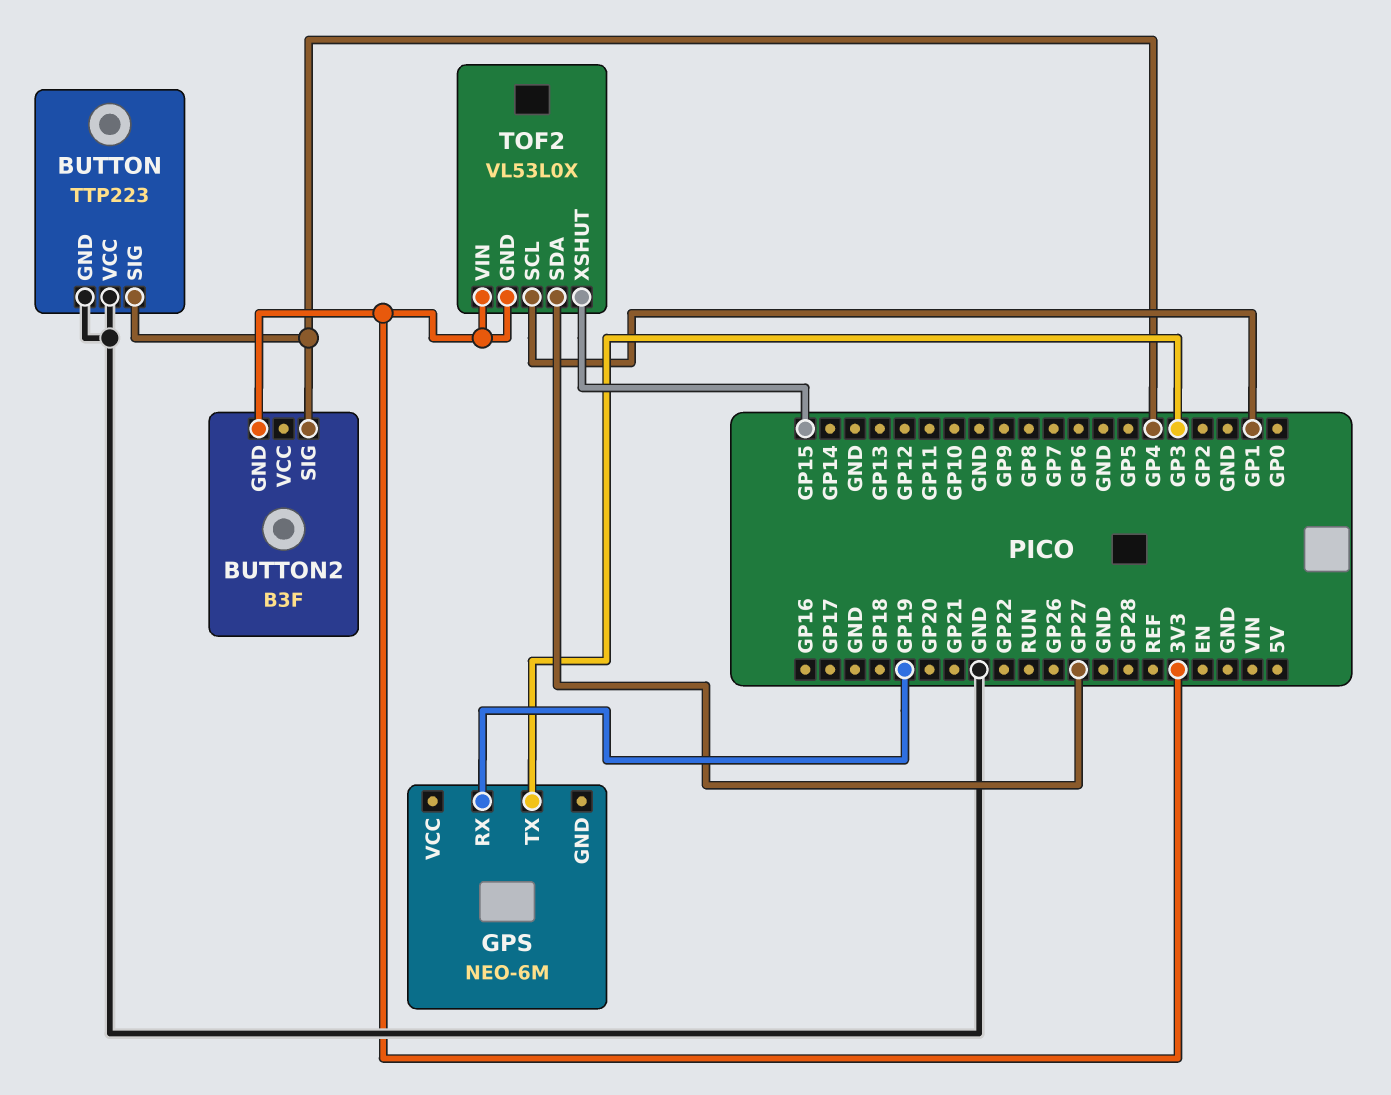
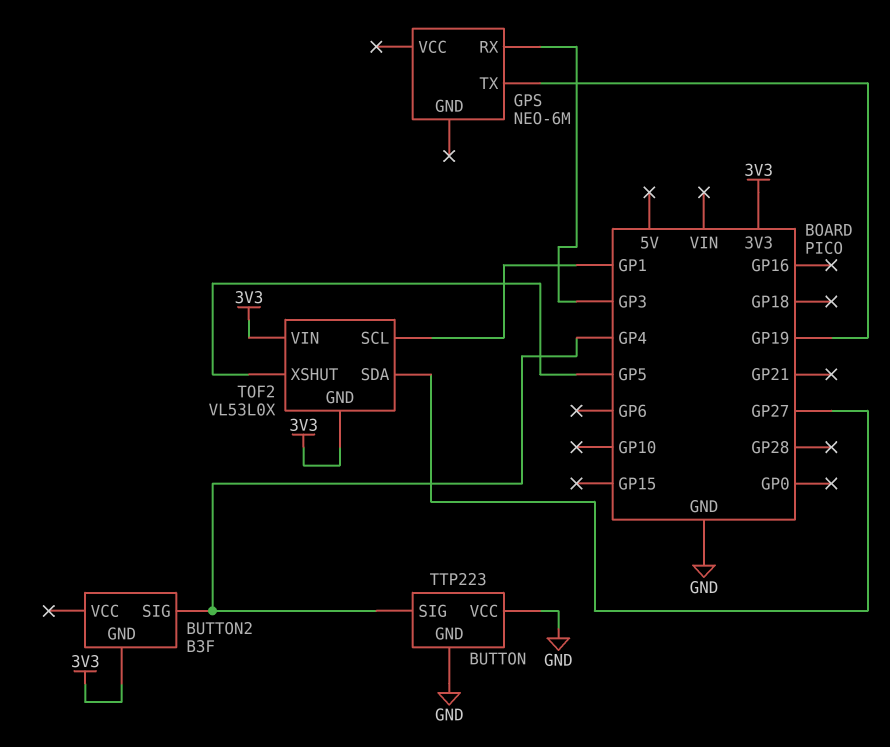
GPS pin RX: GP19 -> GP3
GPS pin TX: GP3 -> GP19
TOF2 pin XSHUT: GP15 -> GP5

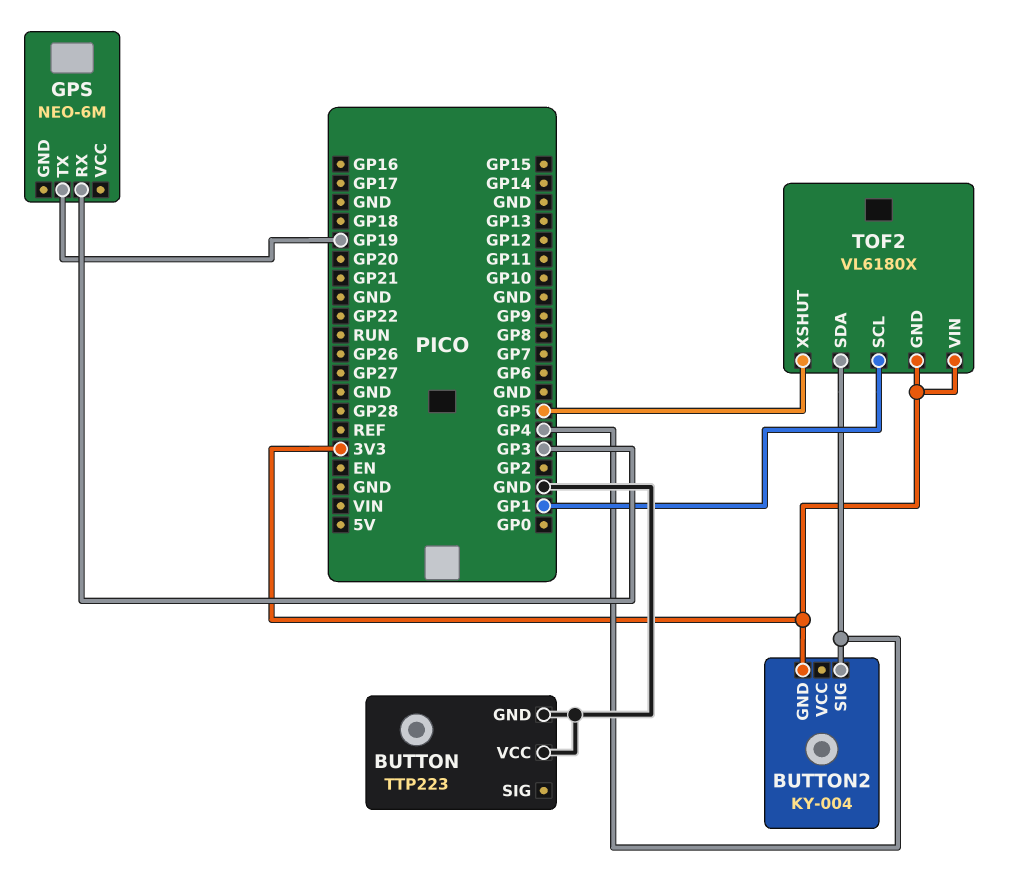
BUTTON pin SIG: GP4 -> none
BUTTON2: B3F -> KY-004
TOF2: VL53L0X -> VL6180X
TOF2 pin SDA: GP27 -> GP4

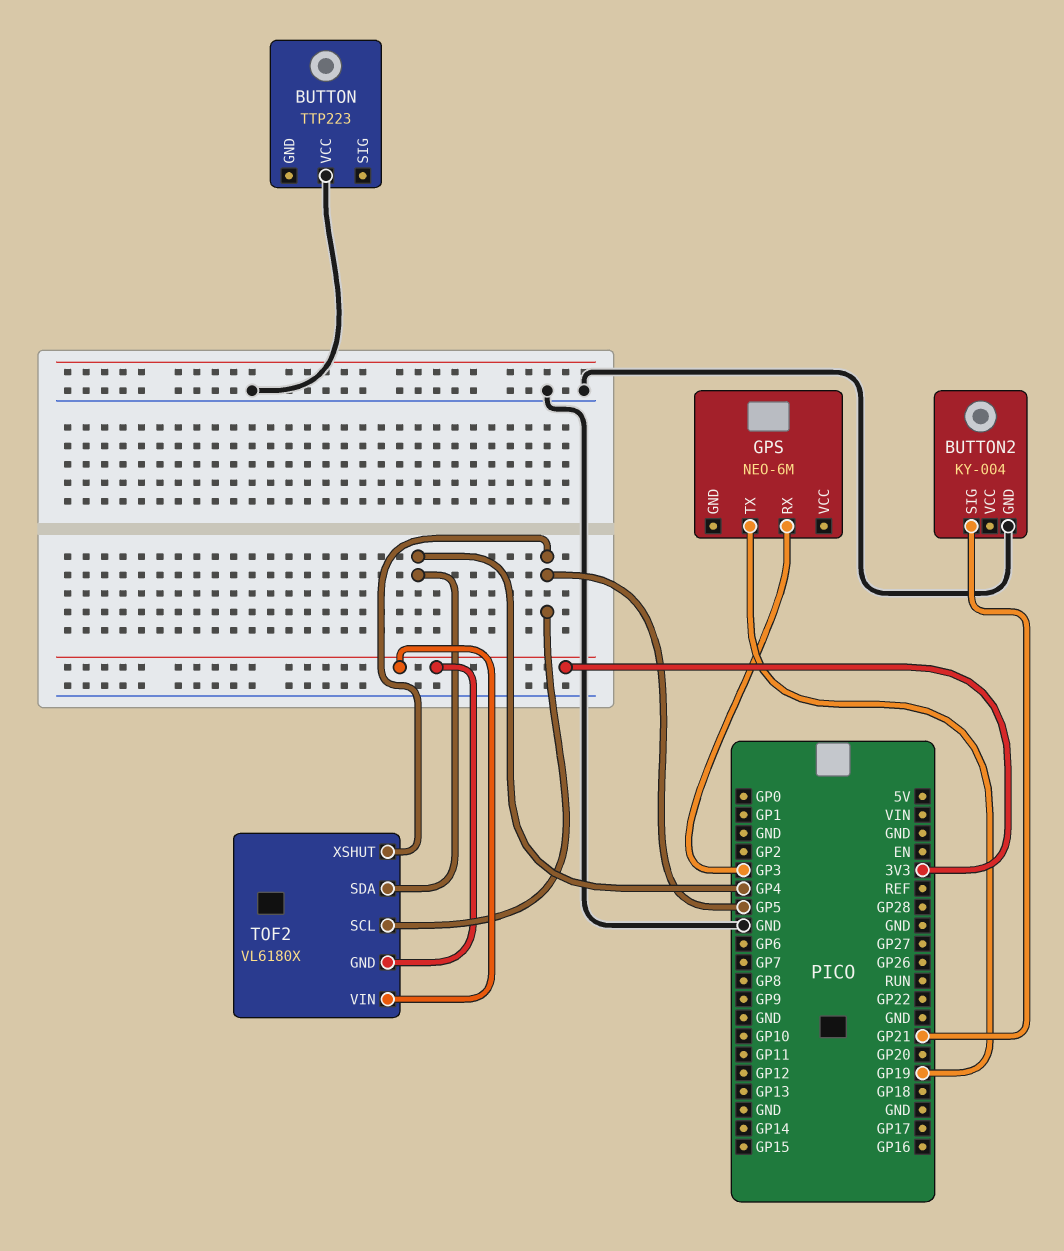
BUTTON pin GND: GND -> none
BUTTON2 pin GND: 3V3 -> GND
BUTTON2 pin SIG: GP4 -> GP21
TOF2 pin SCL: GP1 -> GP5

